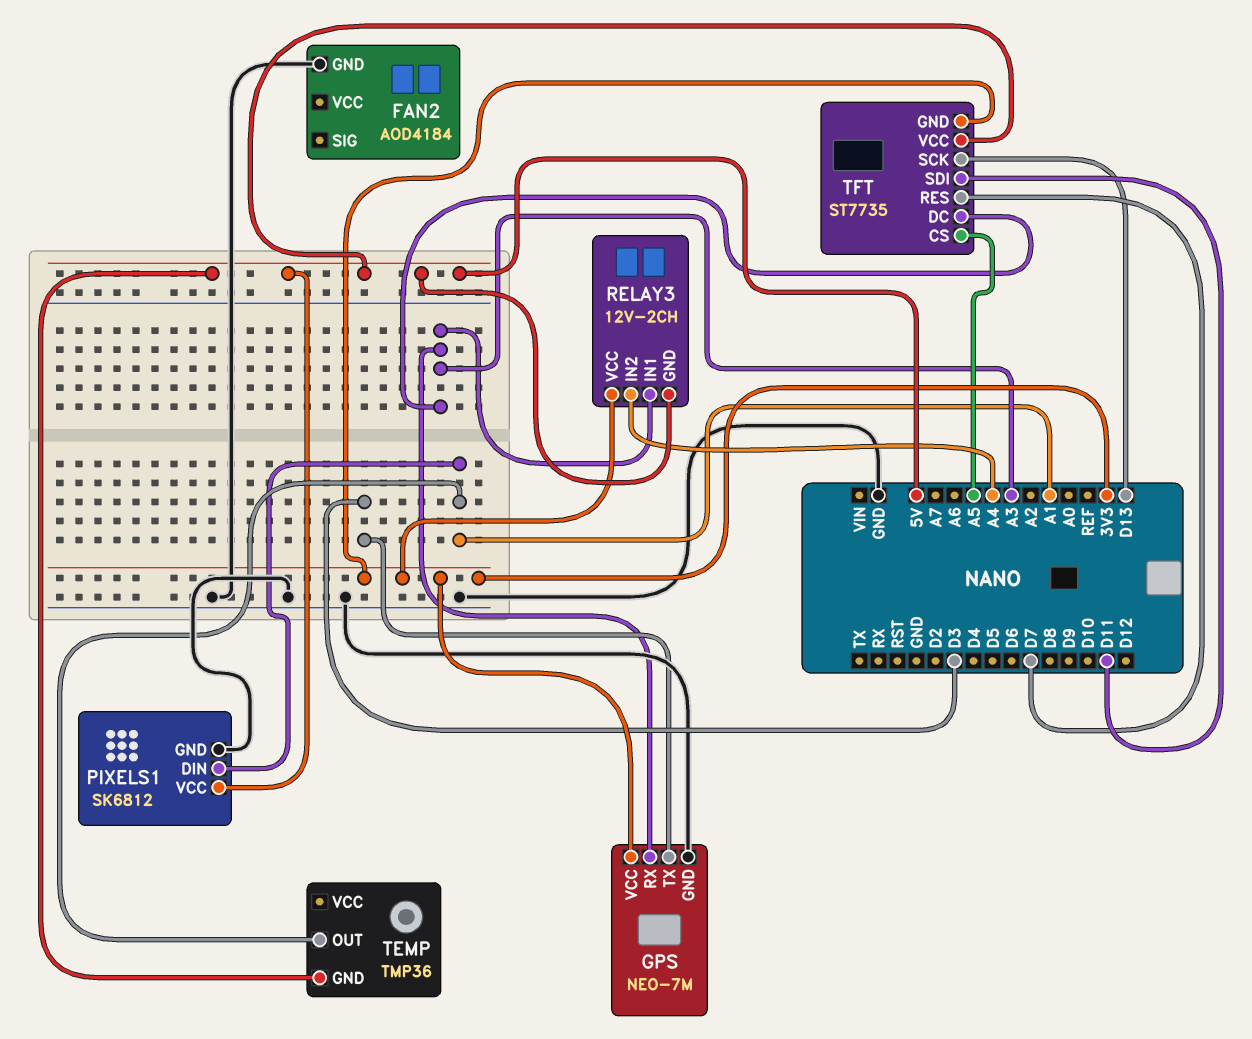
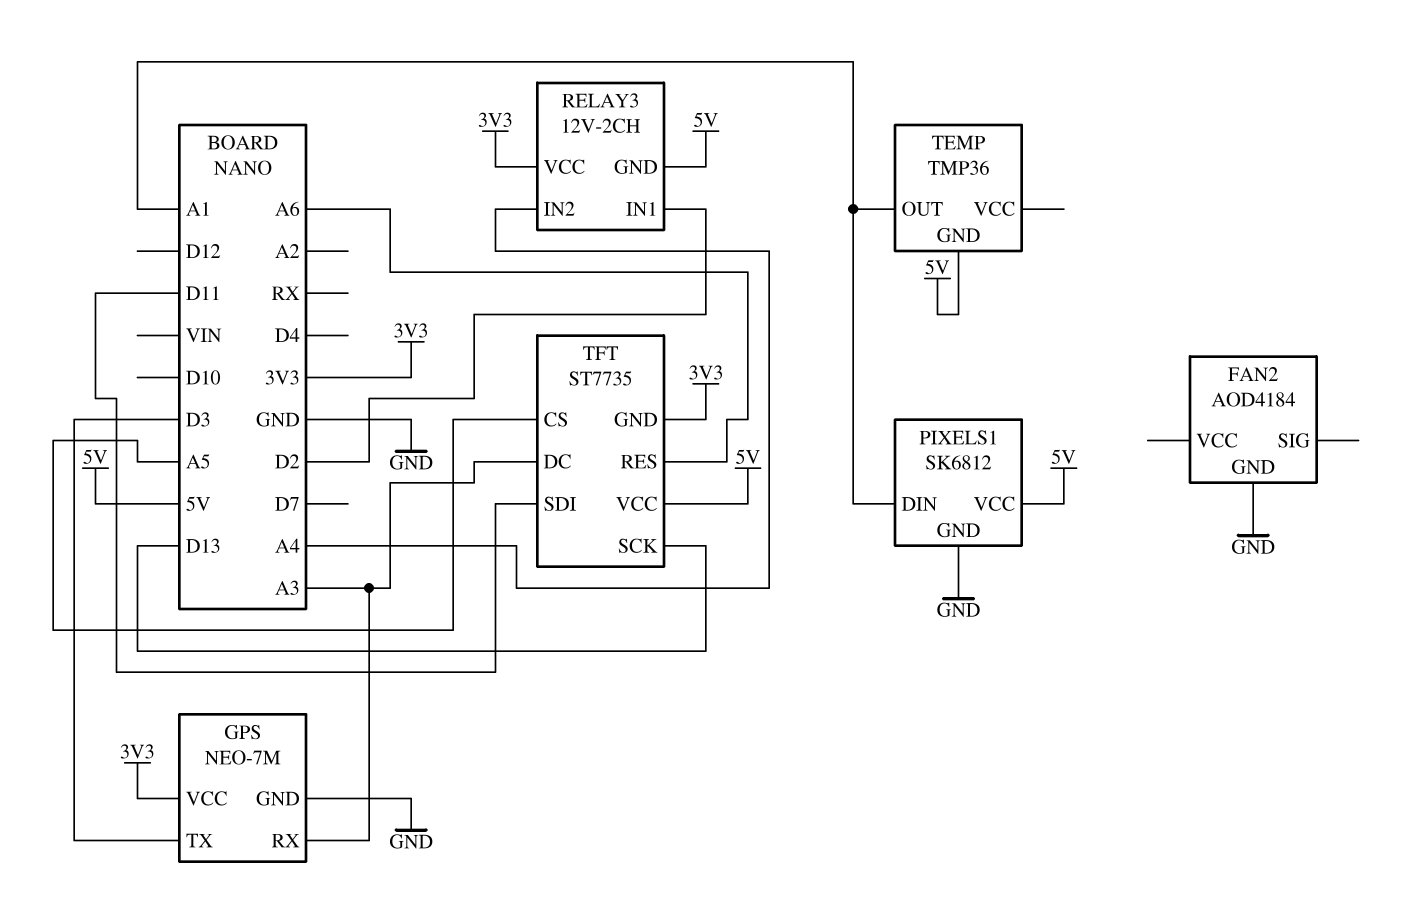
RELAY3 pin IN1: A3 -> D2
TFT pin RES: D7 -> A6

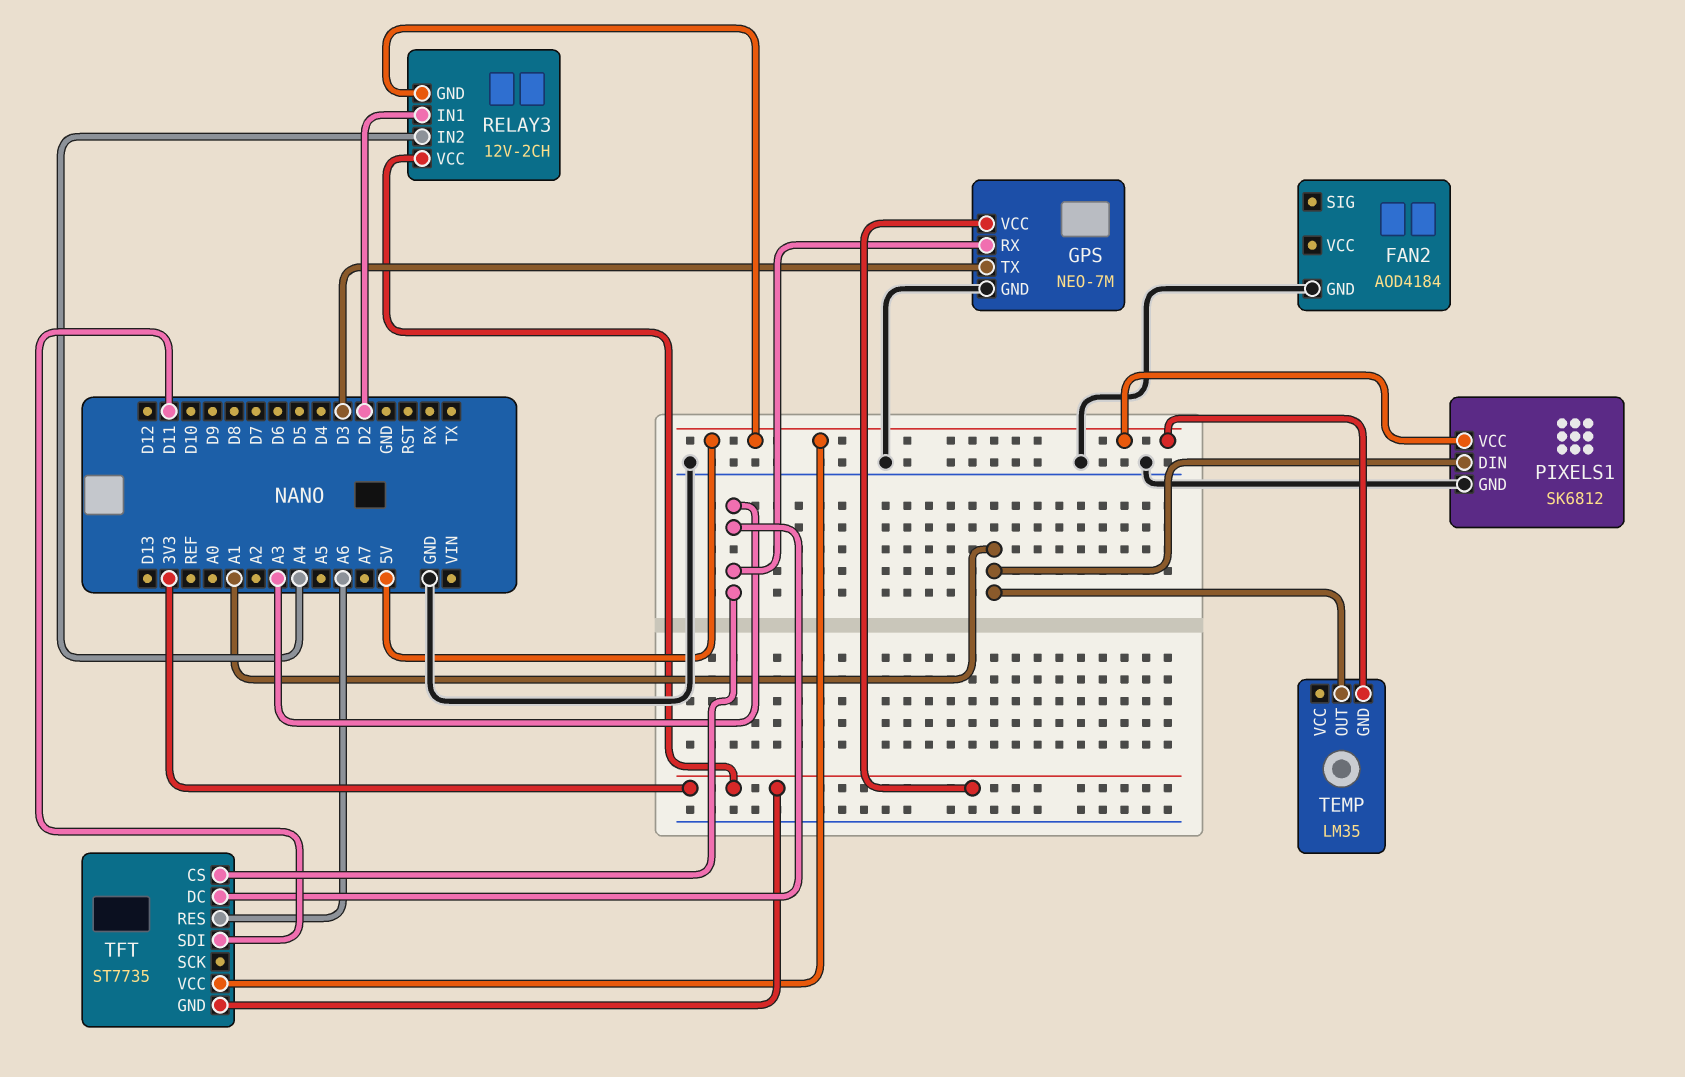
TEMP: TMP36 -> LM35
TFT pin CS: A5 -> A3
TFT pin SCK: D13 -> none

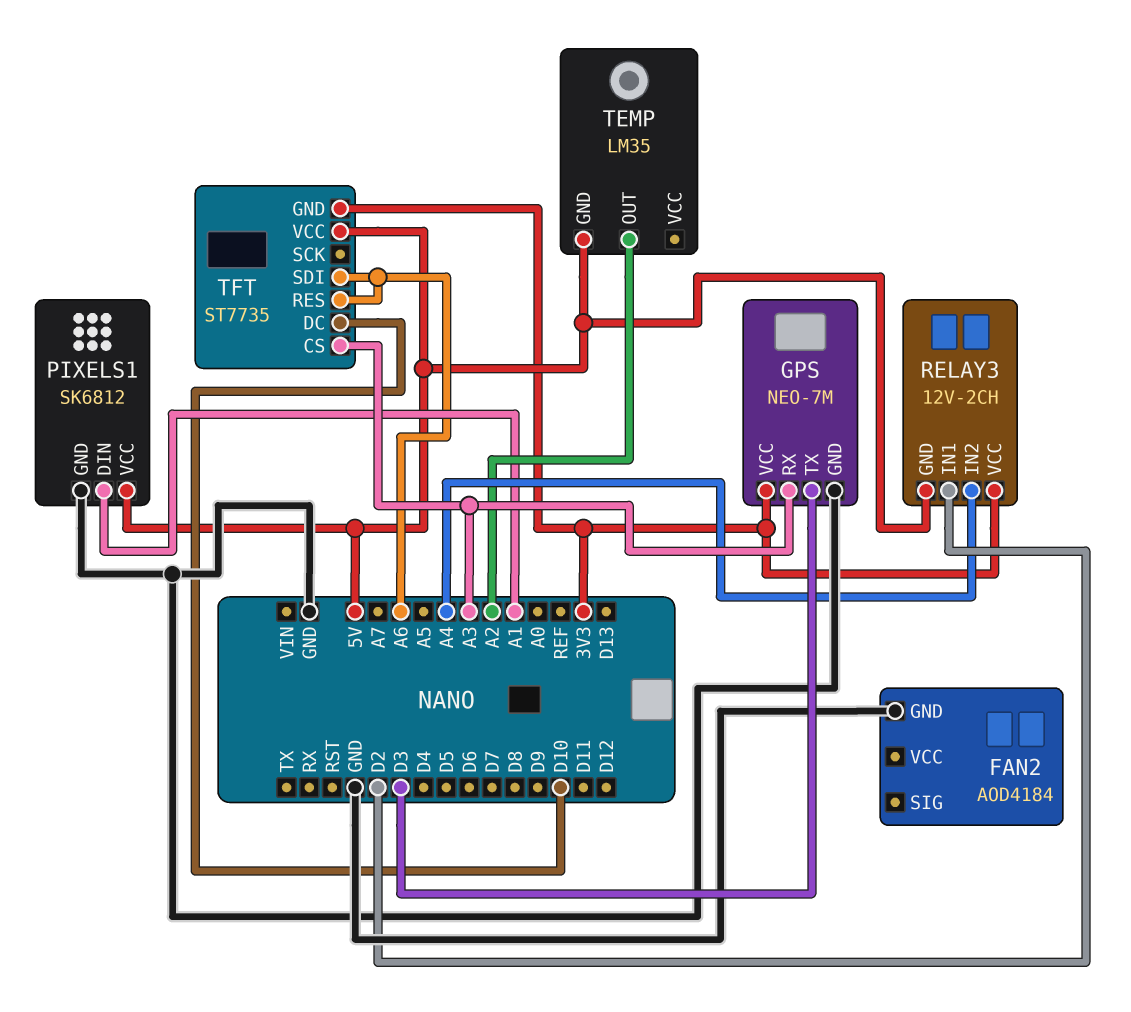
TEMP pin OUT: A1 -> A2
TFT pin DC: A3 -> D10
TFT pin SDI: D11 -> A6

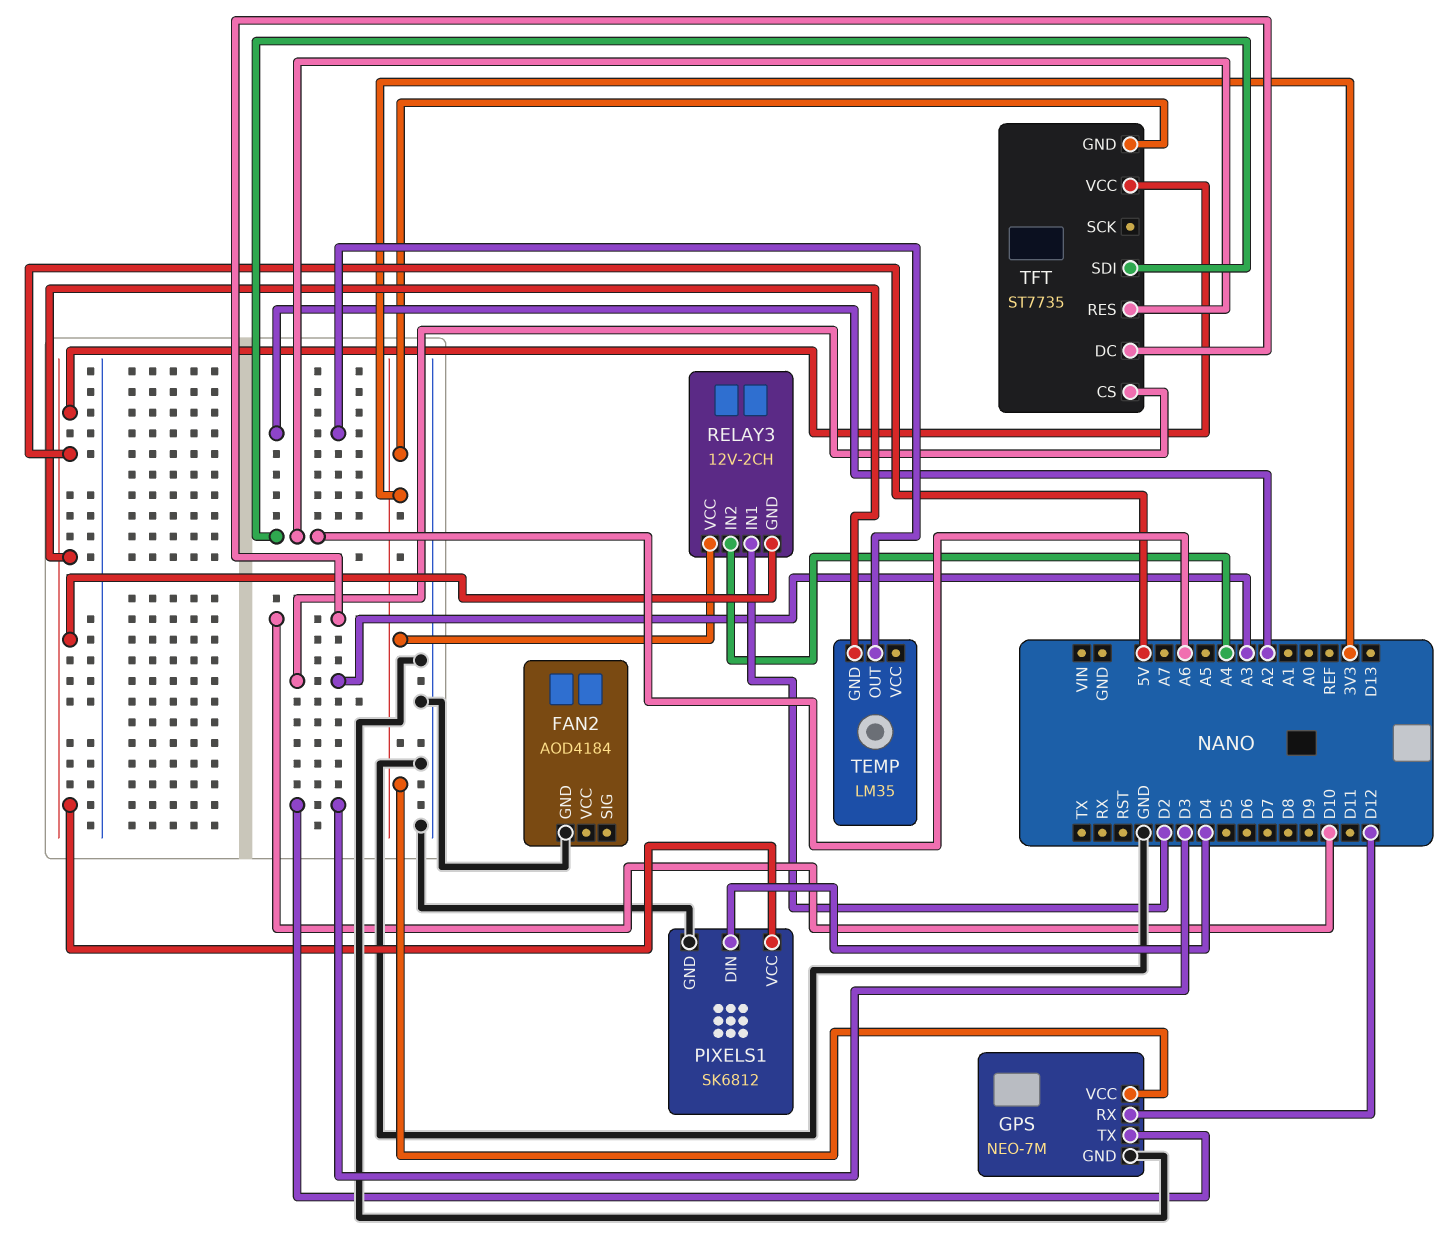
GPS pin RX: A3 -> D12
PIXELS1 pin DIN: A1 -> D4

